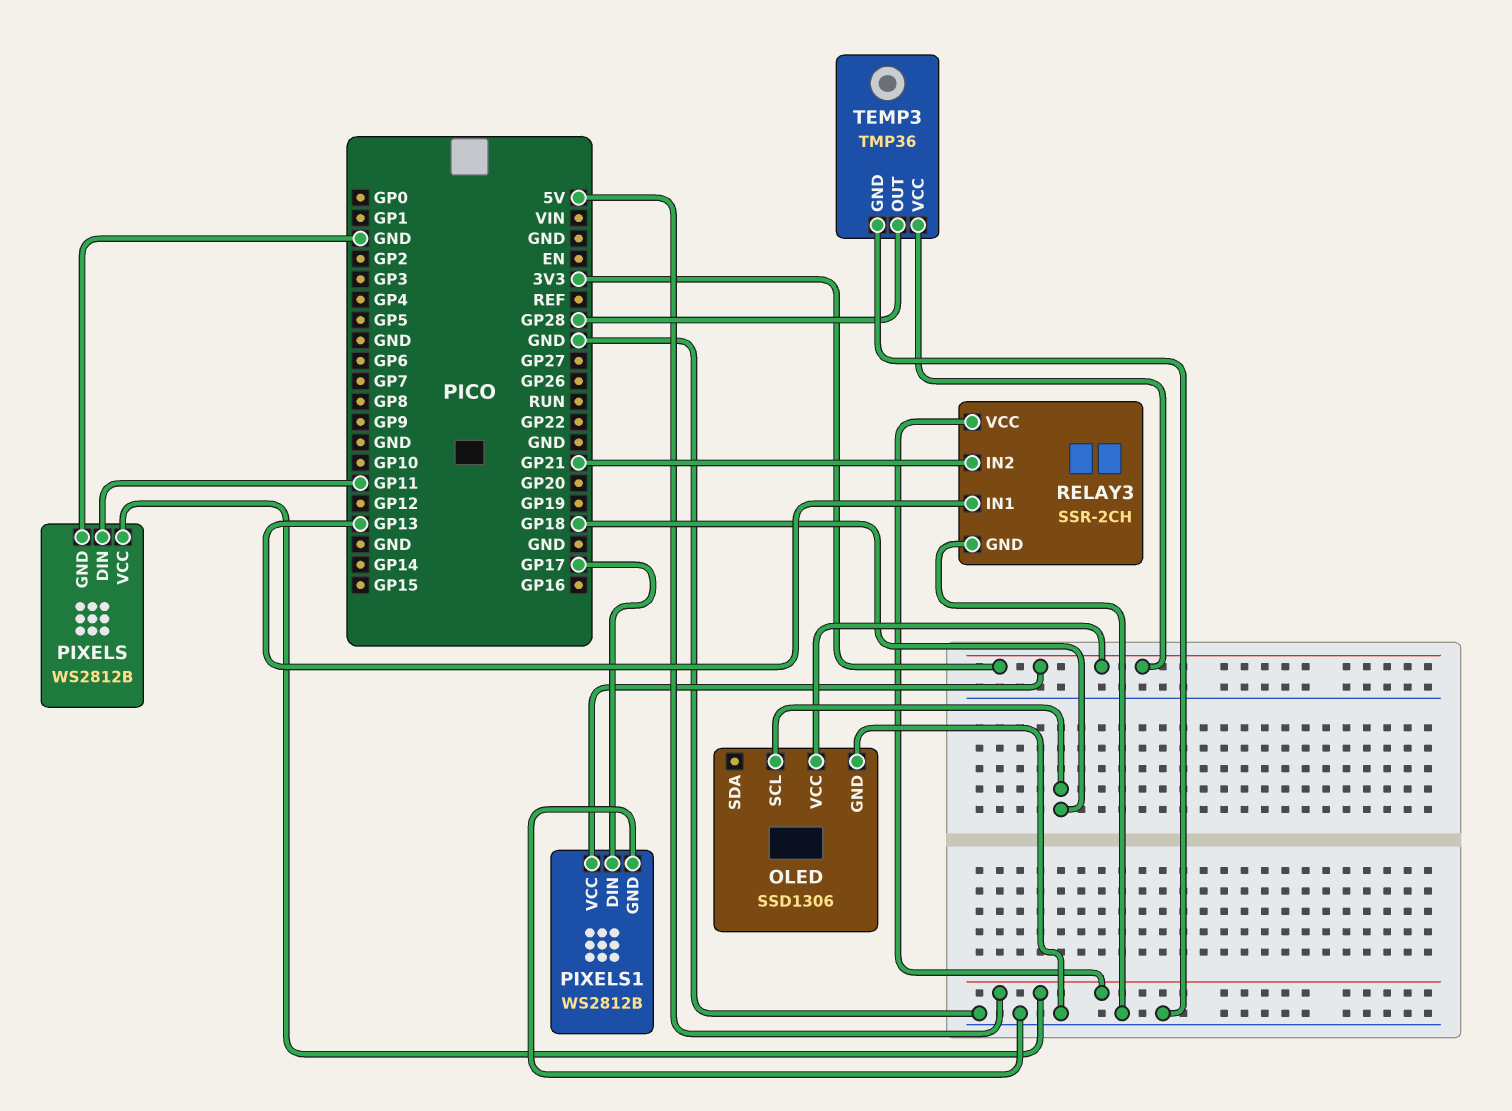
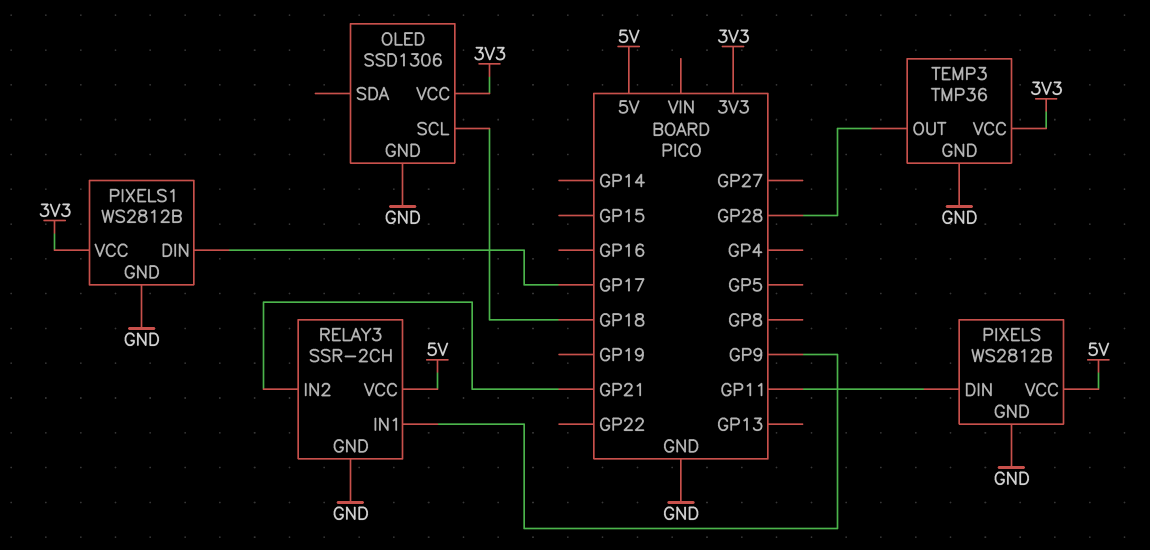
RELAY3 pin IN1: GP13 -> GP9

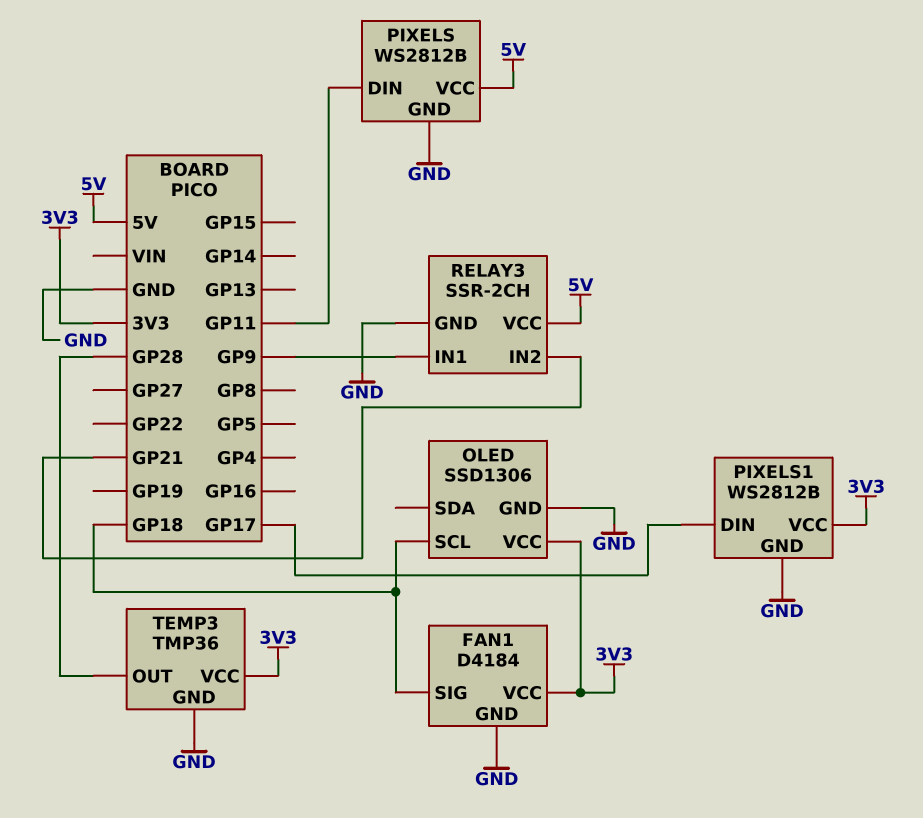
FAN1: none -> D4184
FAN1 pin GND: none -> GND
FAN1 pin SIG: none -> GP18
FAN1 pin VCC: none -> 3V3

